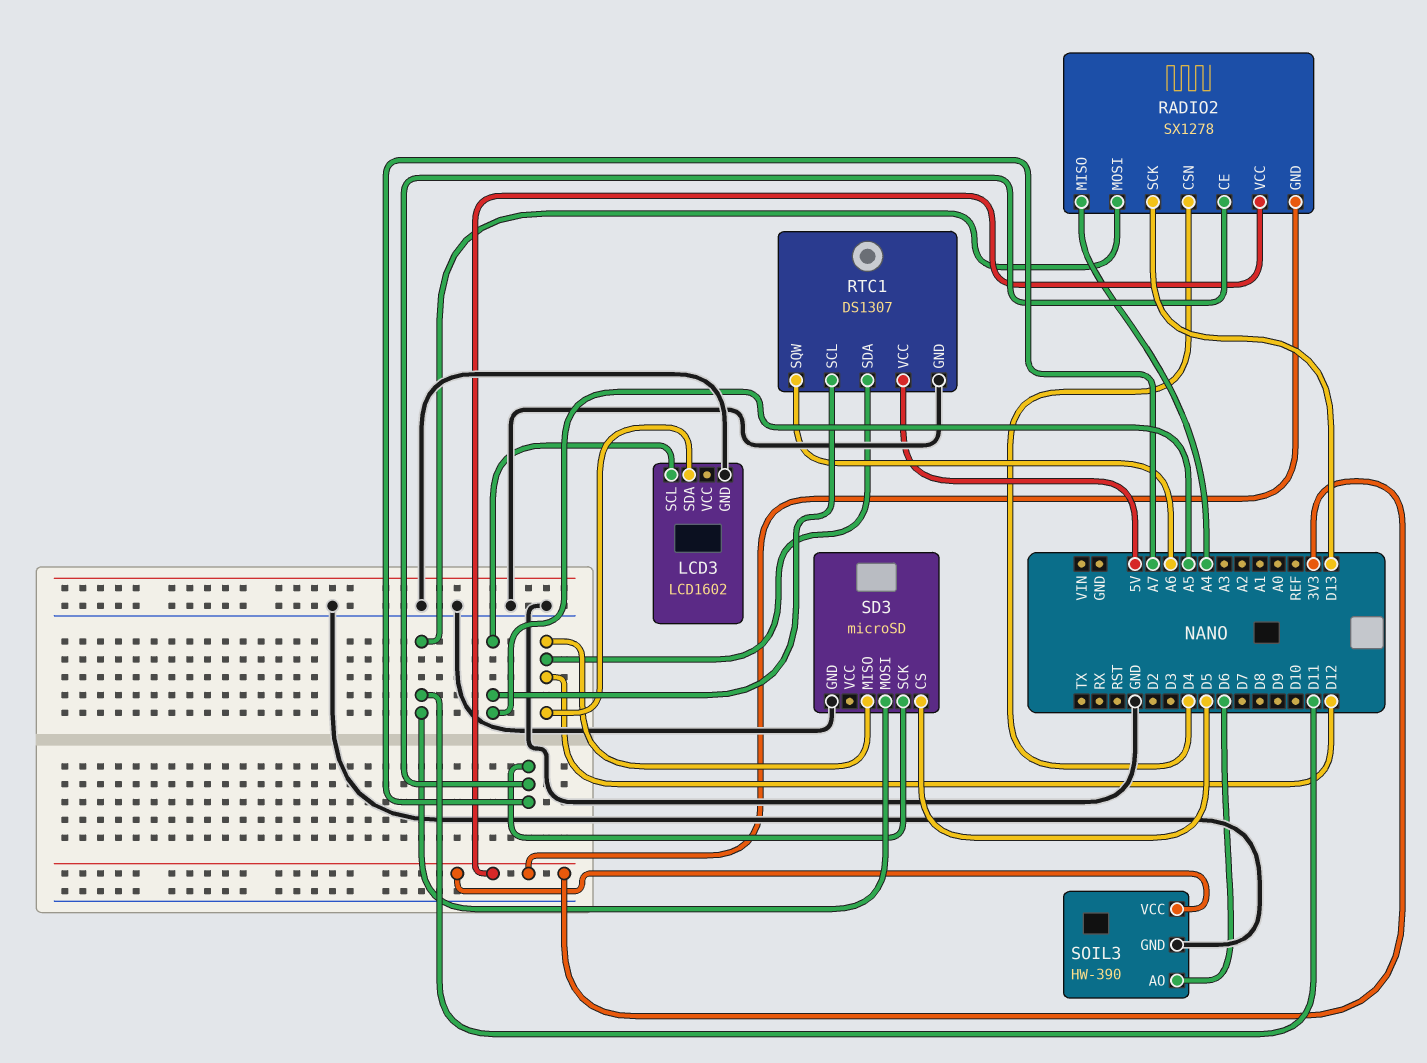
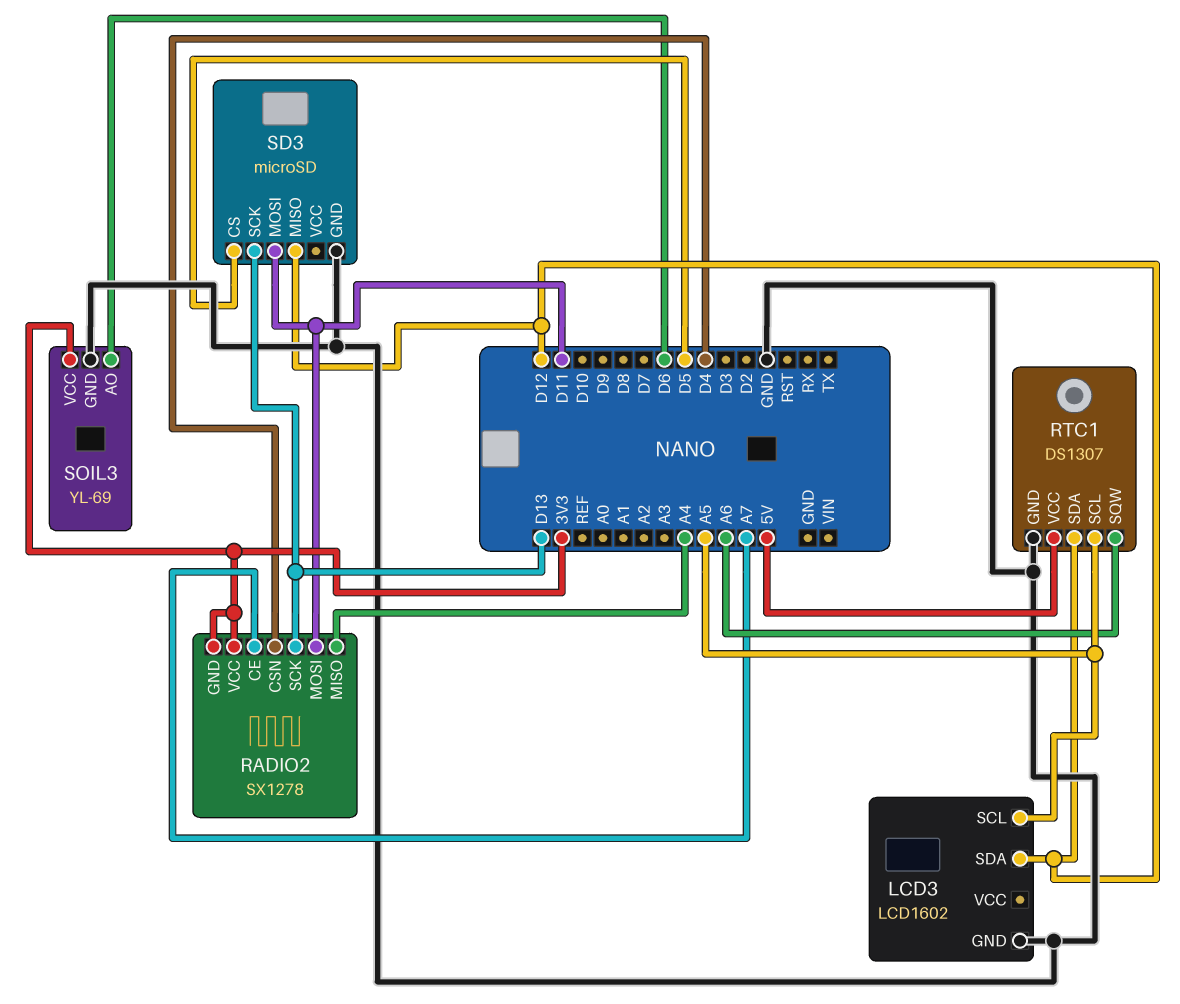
SD3 pin SCK: A7 -> D13
SOIL3: HW-390 -> YL-69

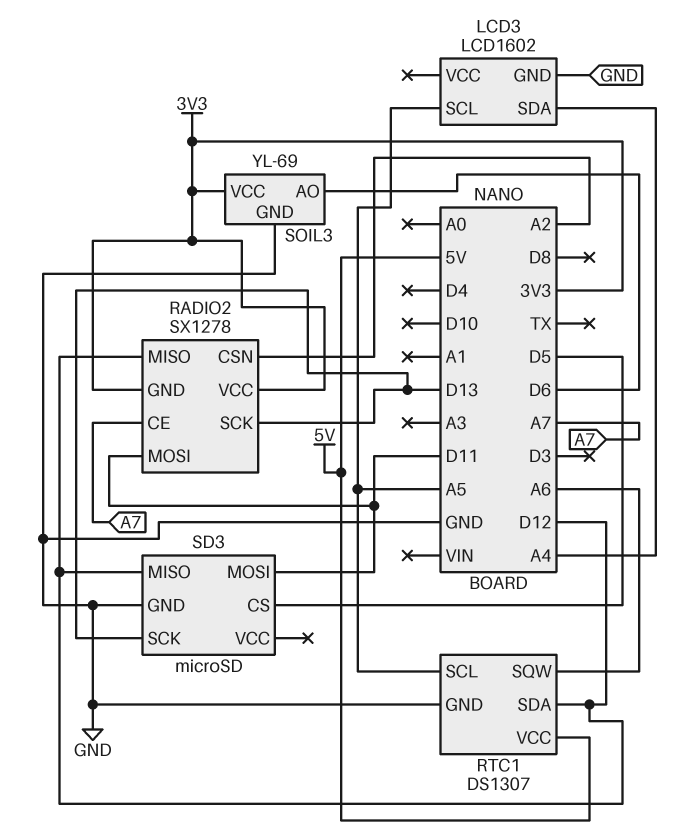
LCD3 pin SDA: D12 -> A4
RADIO2 pin CSN: D4 -> A2
RADIO2 pin MISO: A4 -> D12

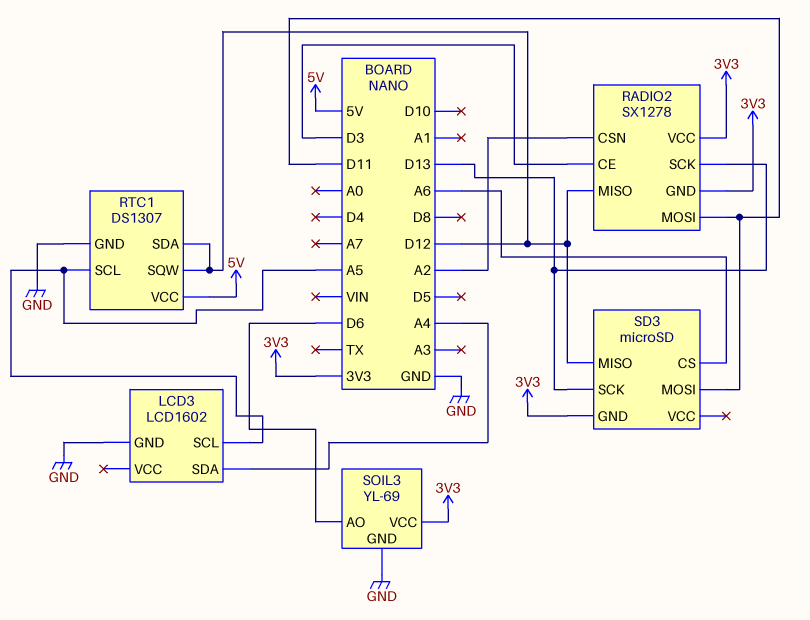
RADIO2 pin CE: A7 -> D3
RTC1 pin SQW: A6 -> D12
SD3 pin CS: D5 -> A6
SD3 pin GND: GND -> 3V3

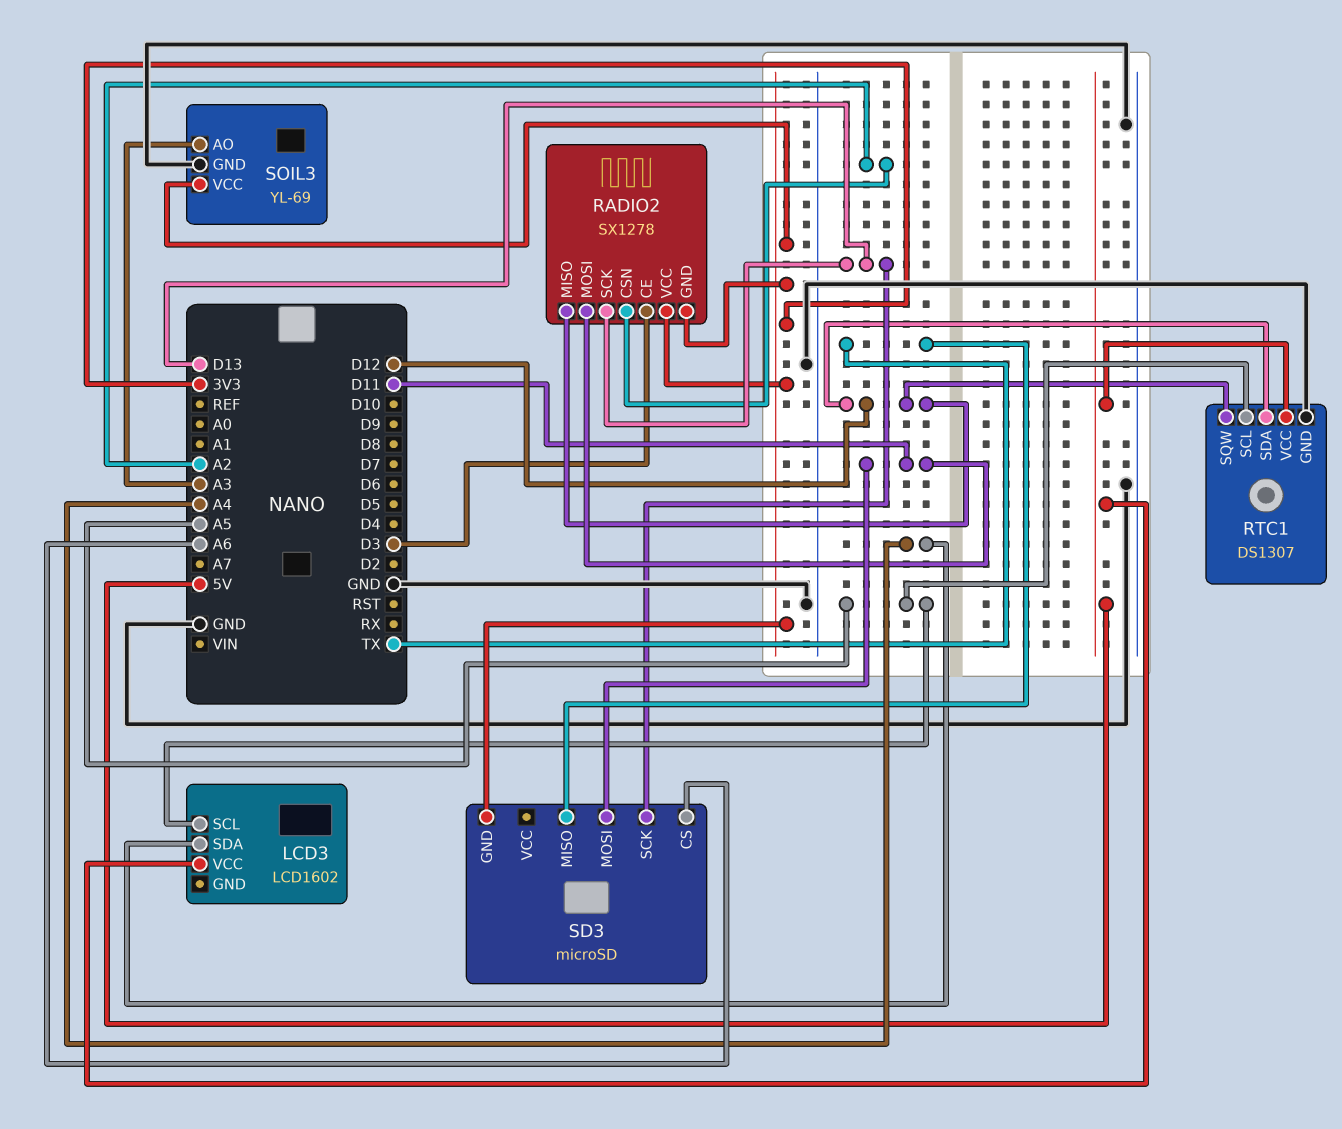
LCD3 pin GND: GND -> none
LCD3 pin VCC: none -> 5V
SD3 pin MISO: D12 -> TX
SOIL3 pin AO: D6 -> A3

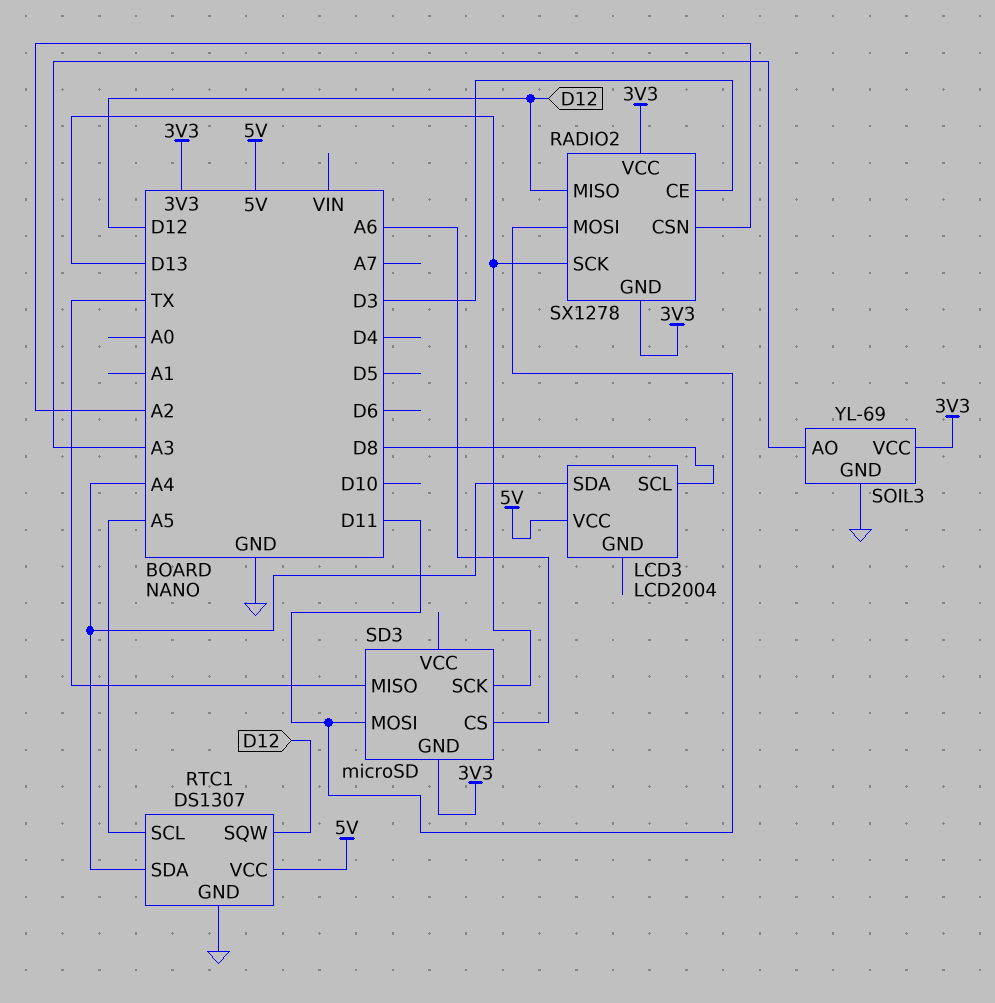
LCD3: LCD1602 -> LCD2004
LCD3 pin SCL: A5 -> D8
RTC1 pin SDA: D12 -> A4

